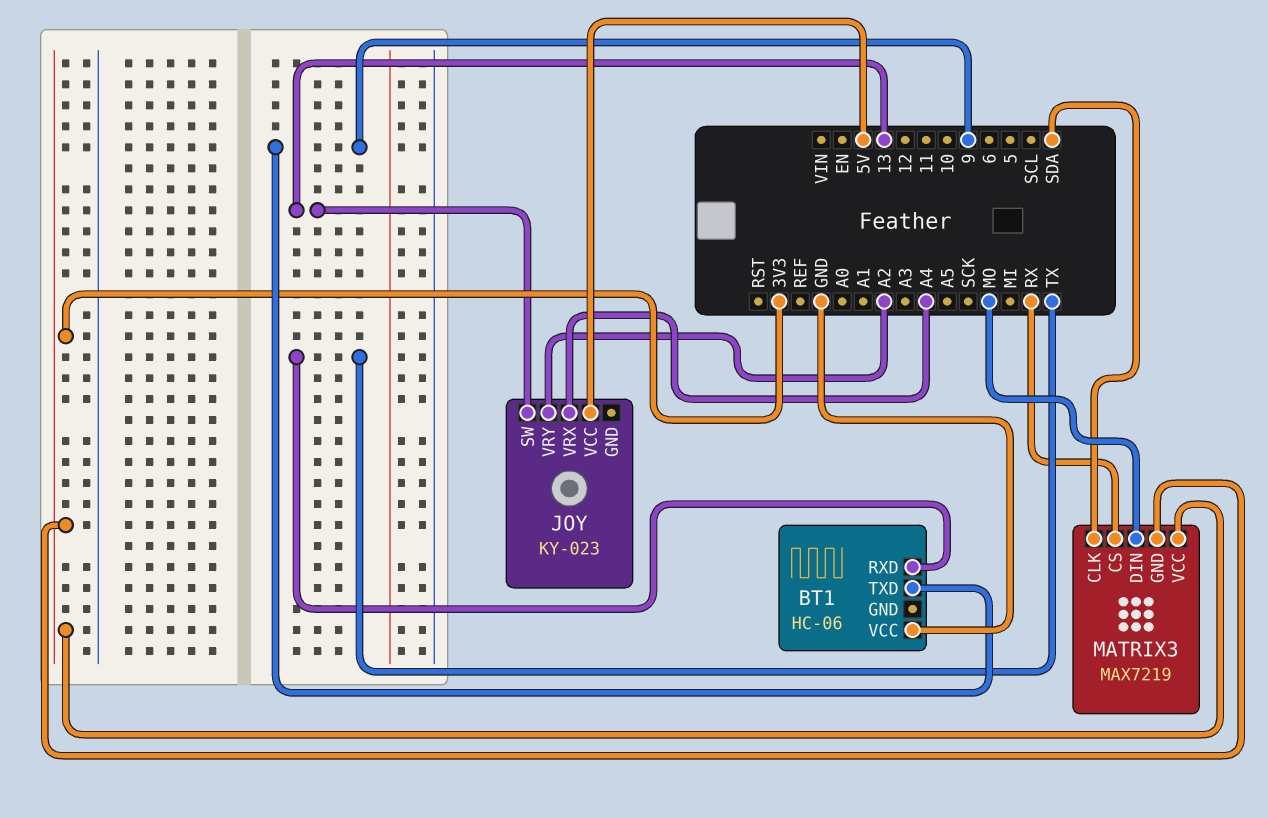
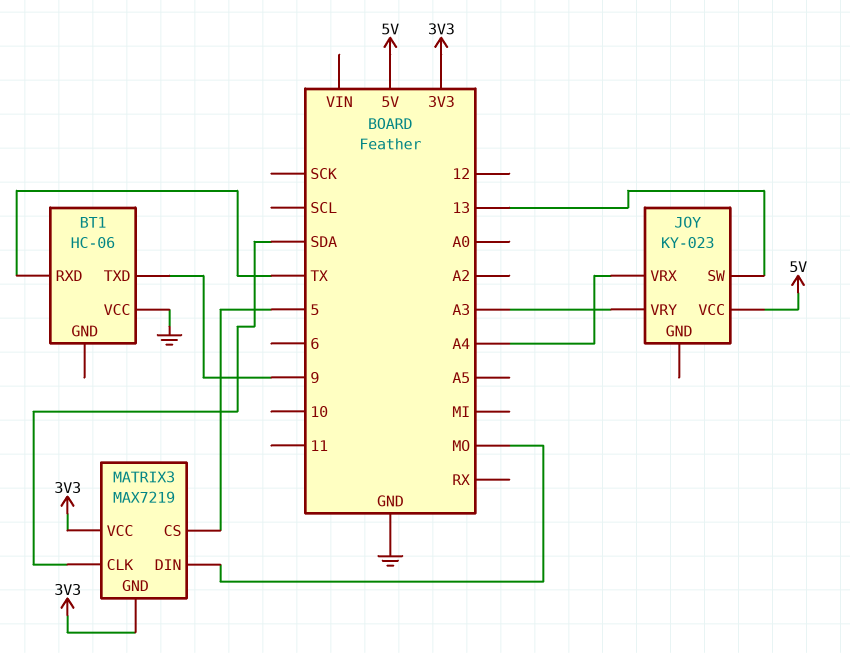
JOY pin VRY: A2 -> A3
MATRIX3 pin CS: RX -> 5

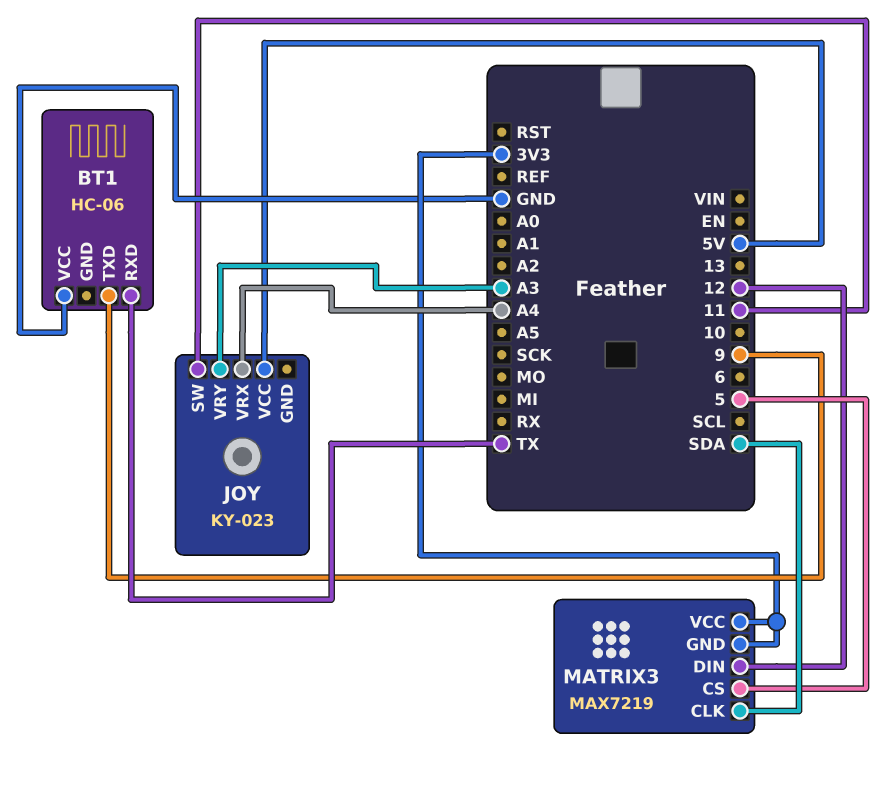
JOY pin SW: 13 -> 11
MATRIX3 pin DIN: MO -> 12

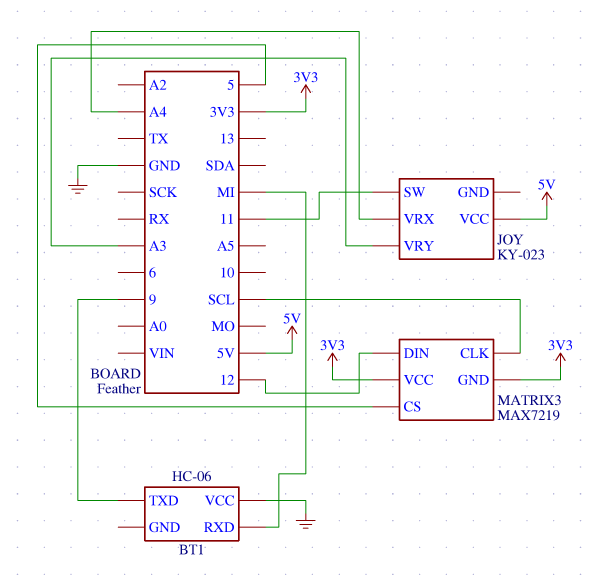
BT1 pin RXD: TX -> MI
MATRIX3 pin CLK: SDA -> SCL

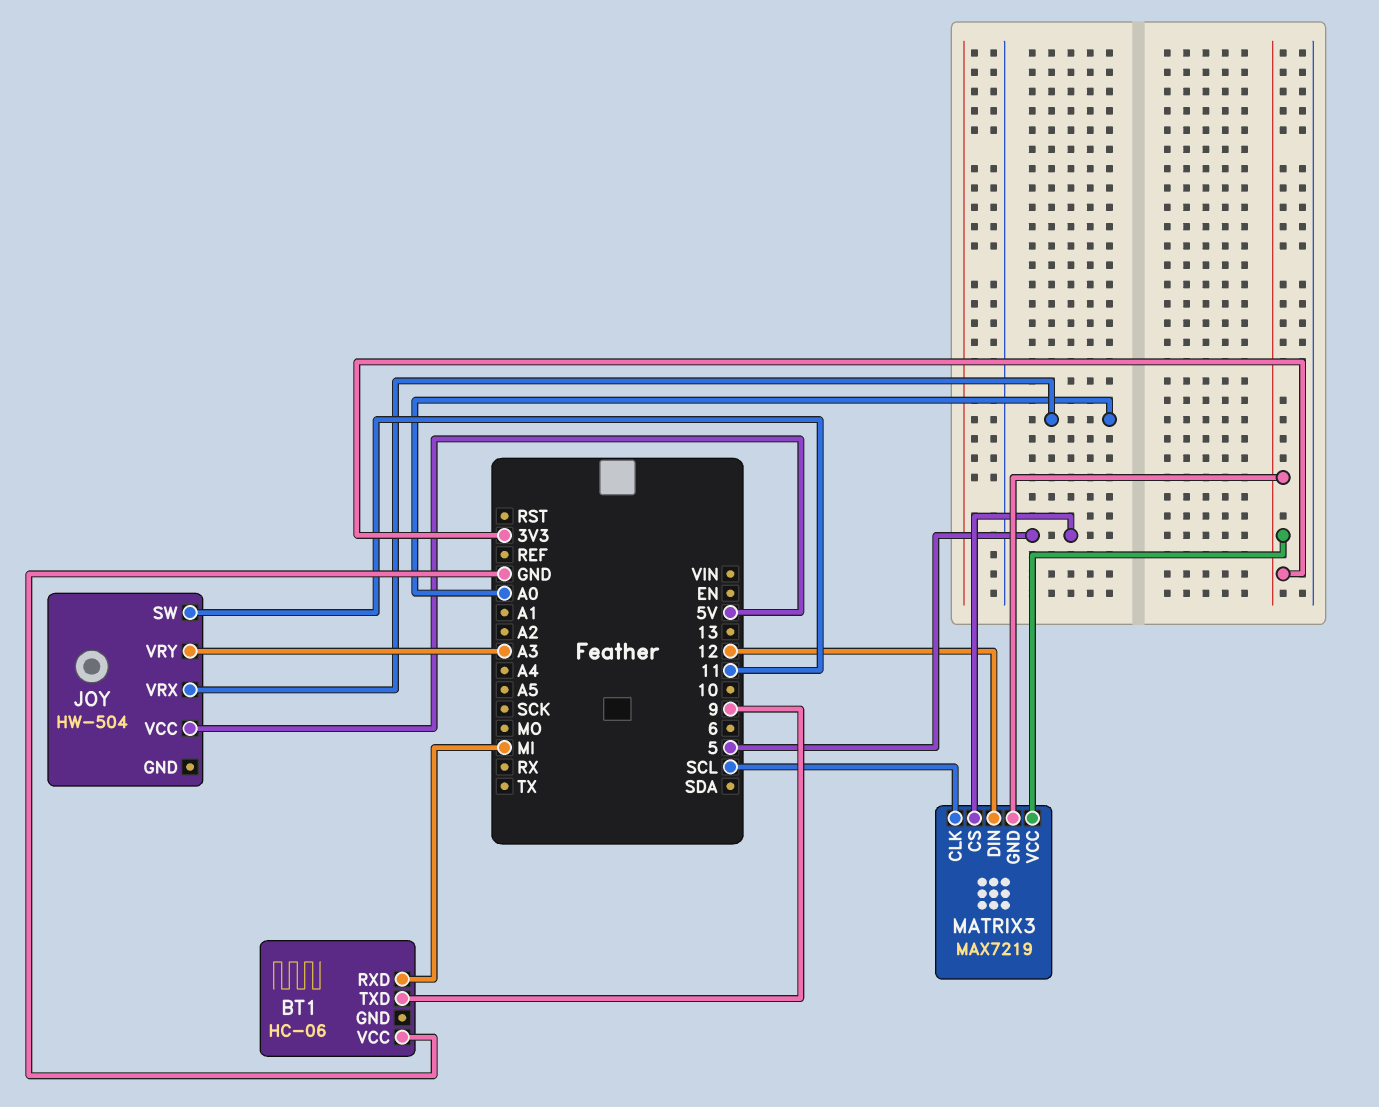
JOY: KY-023 -> HW-504
JOY pin VRX: A4 -> A0

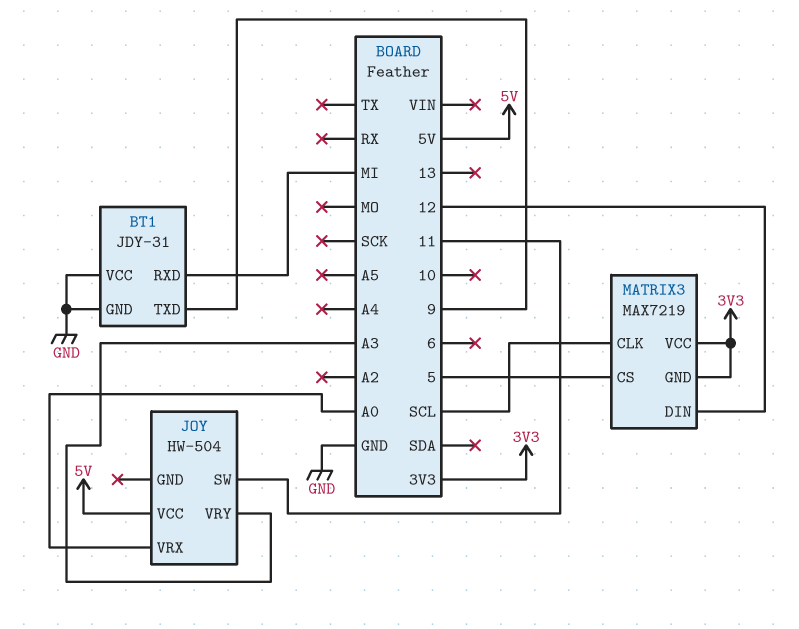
BT1: HC-06 -> JDY-31
BT1 pin GND: none -> GND

